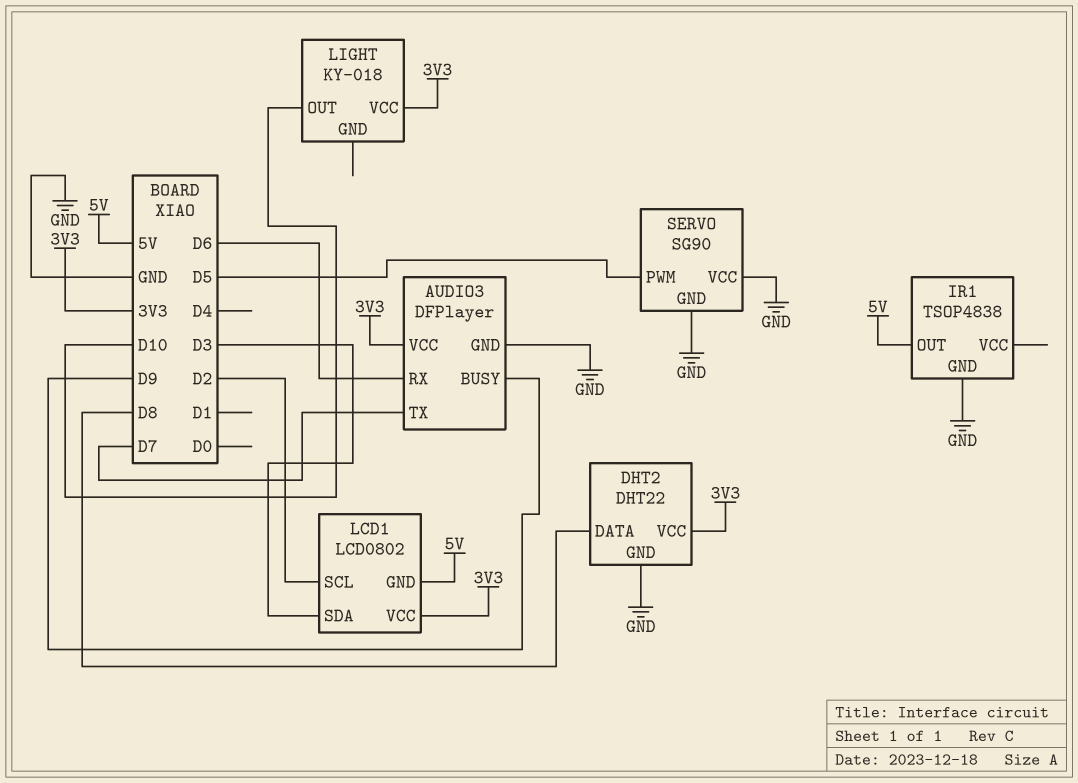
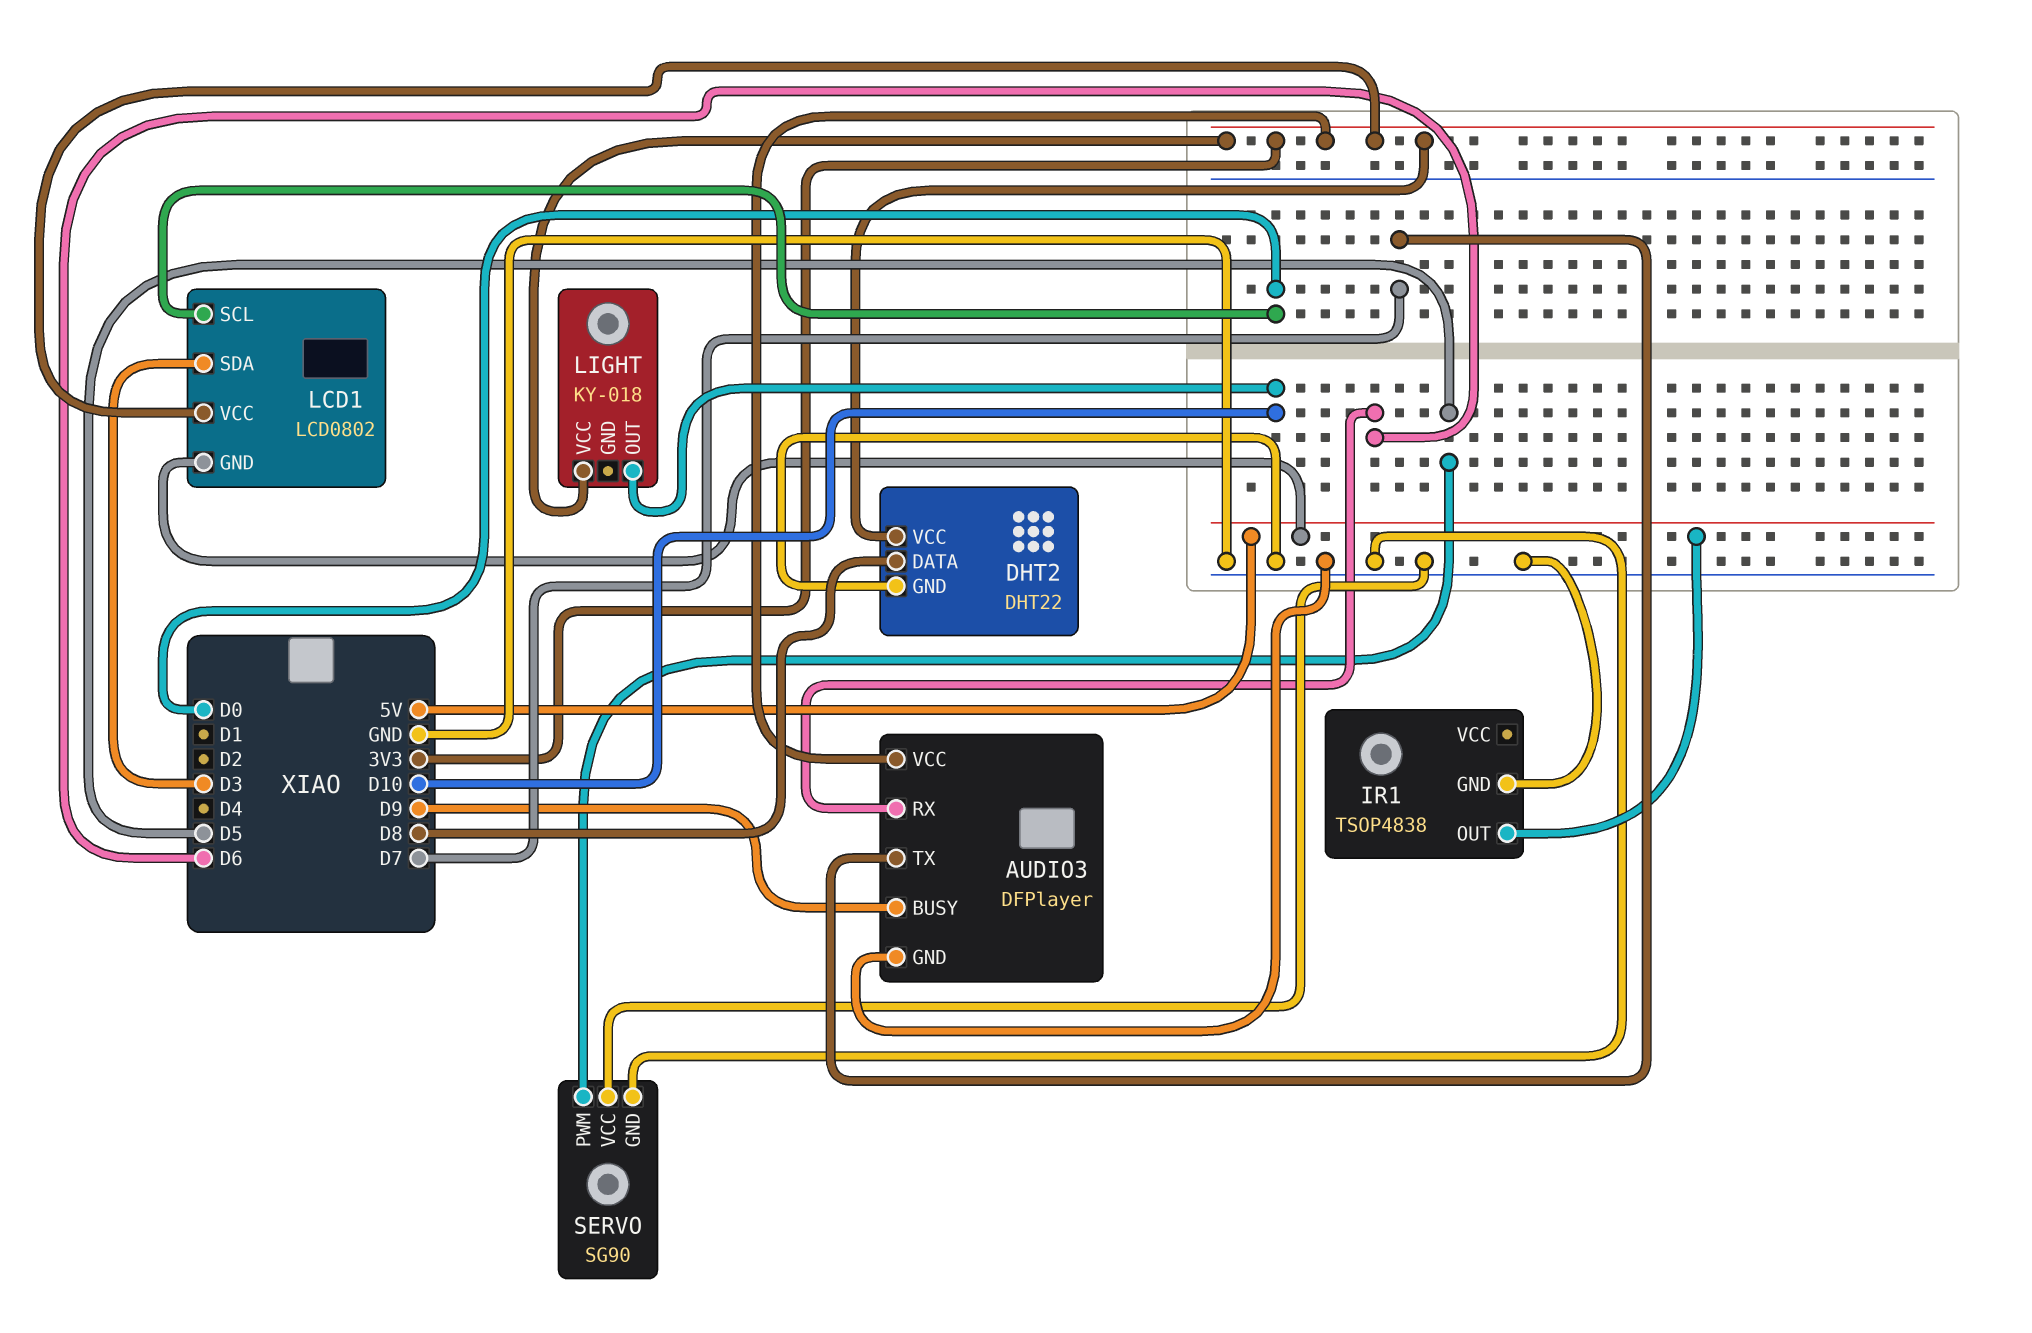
LCD1 pin SCL: D2 -> D0

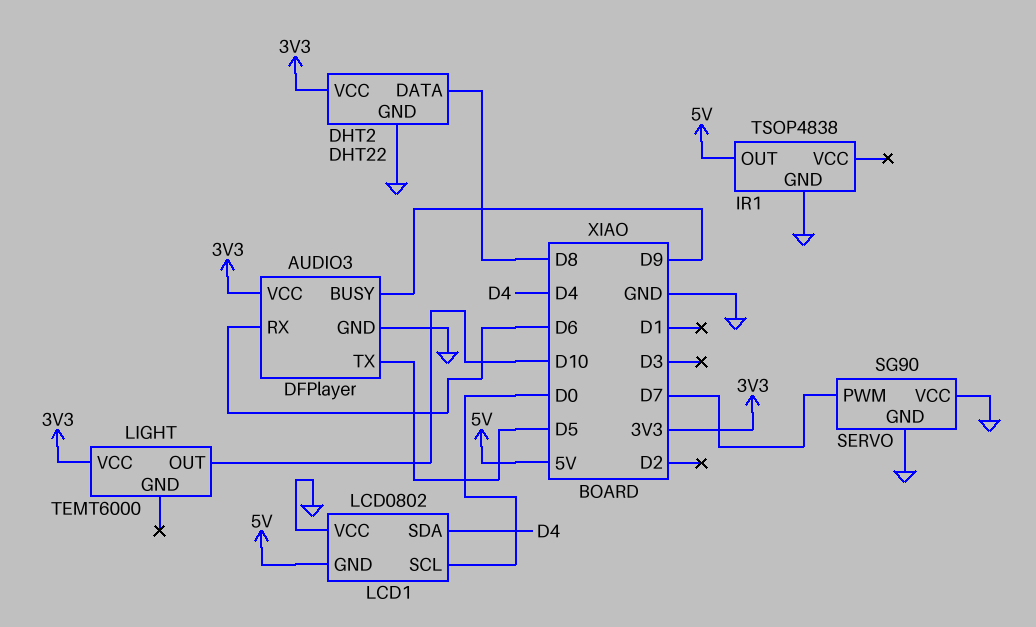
AUDIO3 pin TX: D7 -> D5
LCD1 pin SDA: D3 -> D4
LCD1 pin VCC: 3V3 -> GND
LIGHT: KY-018 -> TEMT6000
SERVO pin PWM: D5 -> D7

